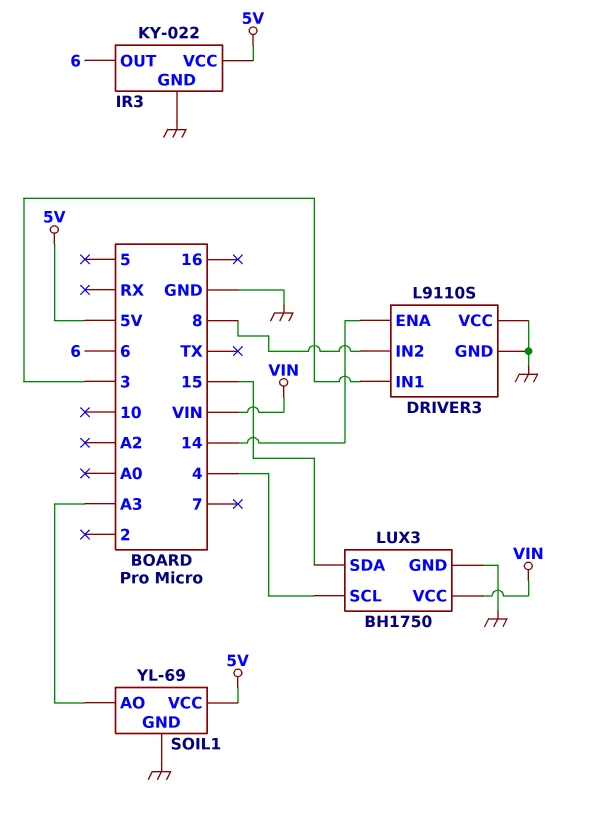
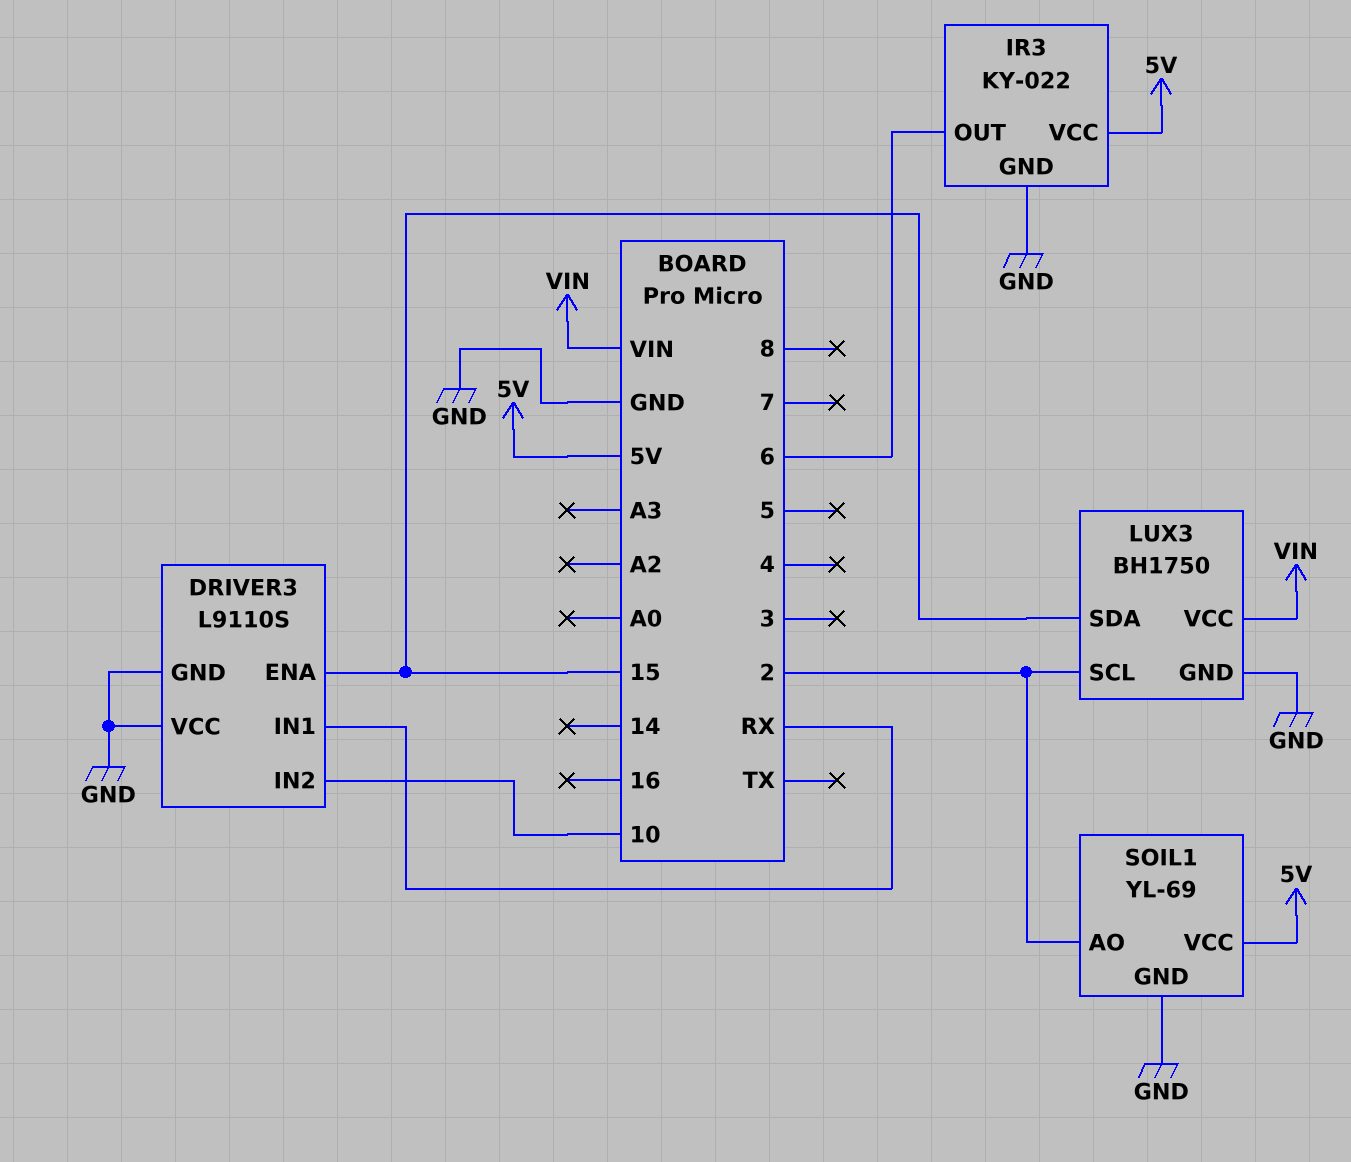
DRIVER3 pin ENA: 14 -> 15
DRIVER3 pin IN1: 3 -> RX
DRIVER3 pin IN2: 8 -> 10
LUX3 pin SCL: 4 -> 2
SOIL1 pin AO: A3 -> 2

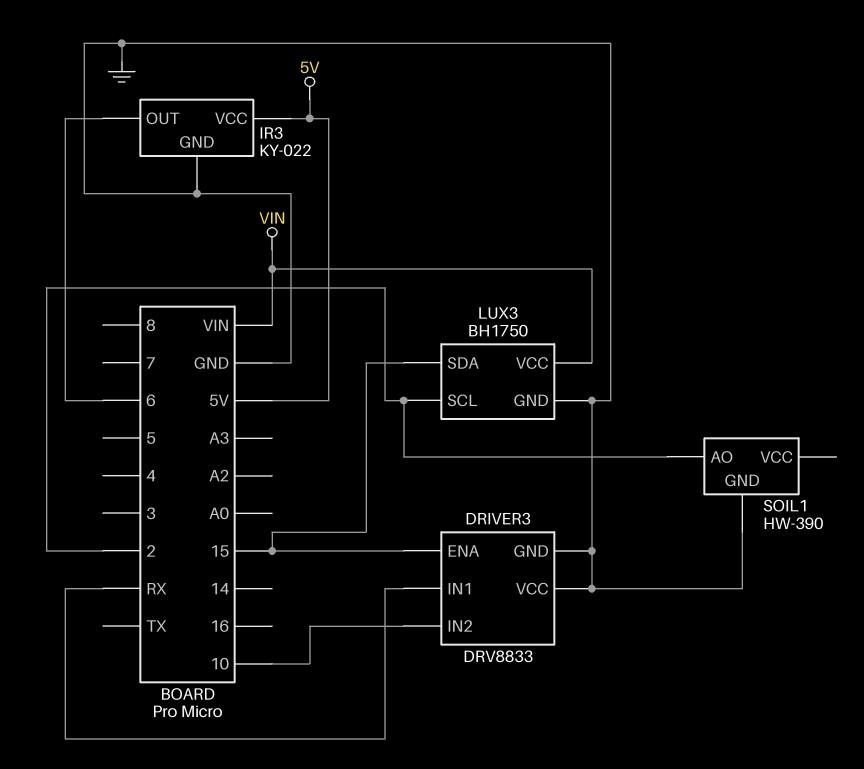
DRIVER3: L9110S -> DRV8833
SOIL1: YL-69 -> HW-390
SOIL1 pin VCC: 5V -> none

